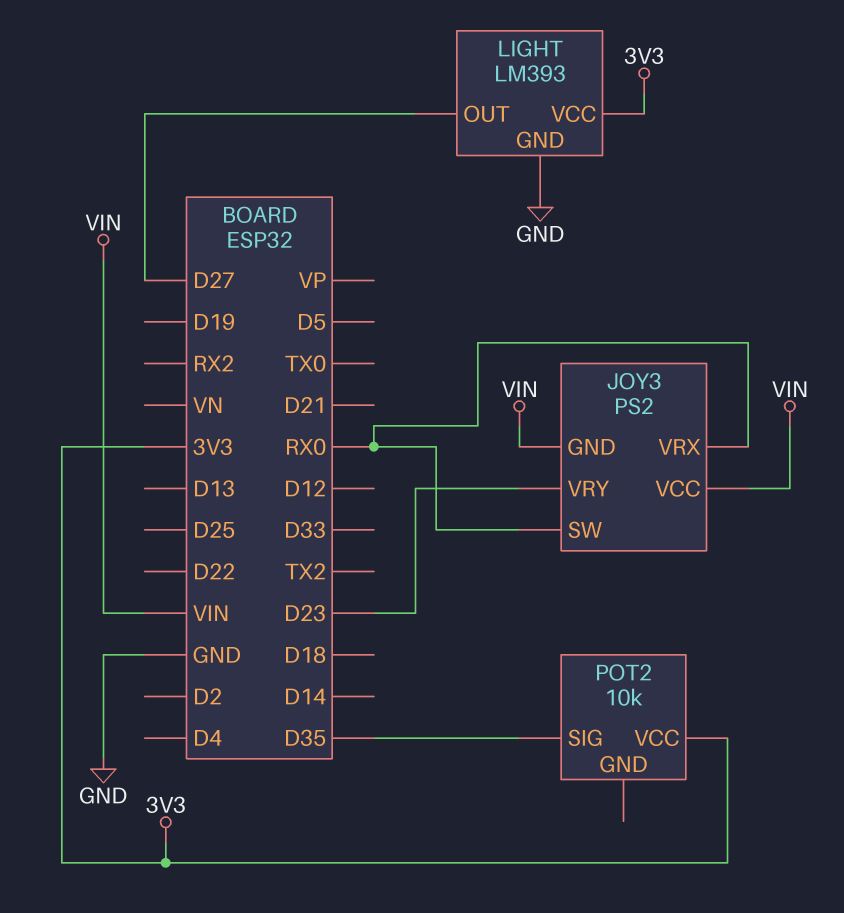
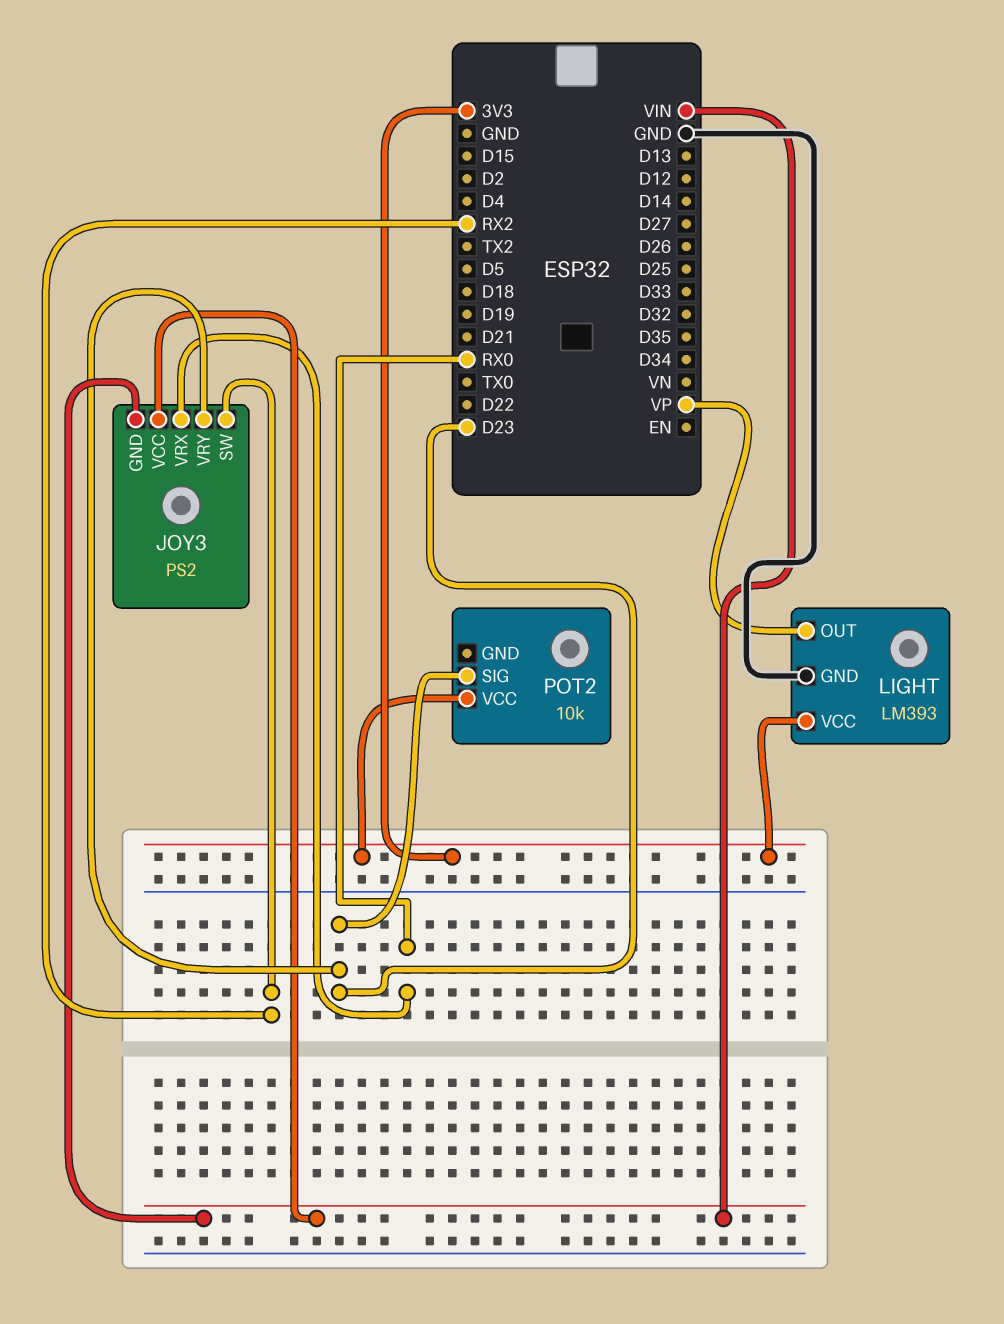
JOY3 pin SW: RX0 -> RX2
LIGHT pin OUT: D27 -> VP
POT2 pin SIG: D35 -> D23

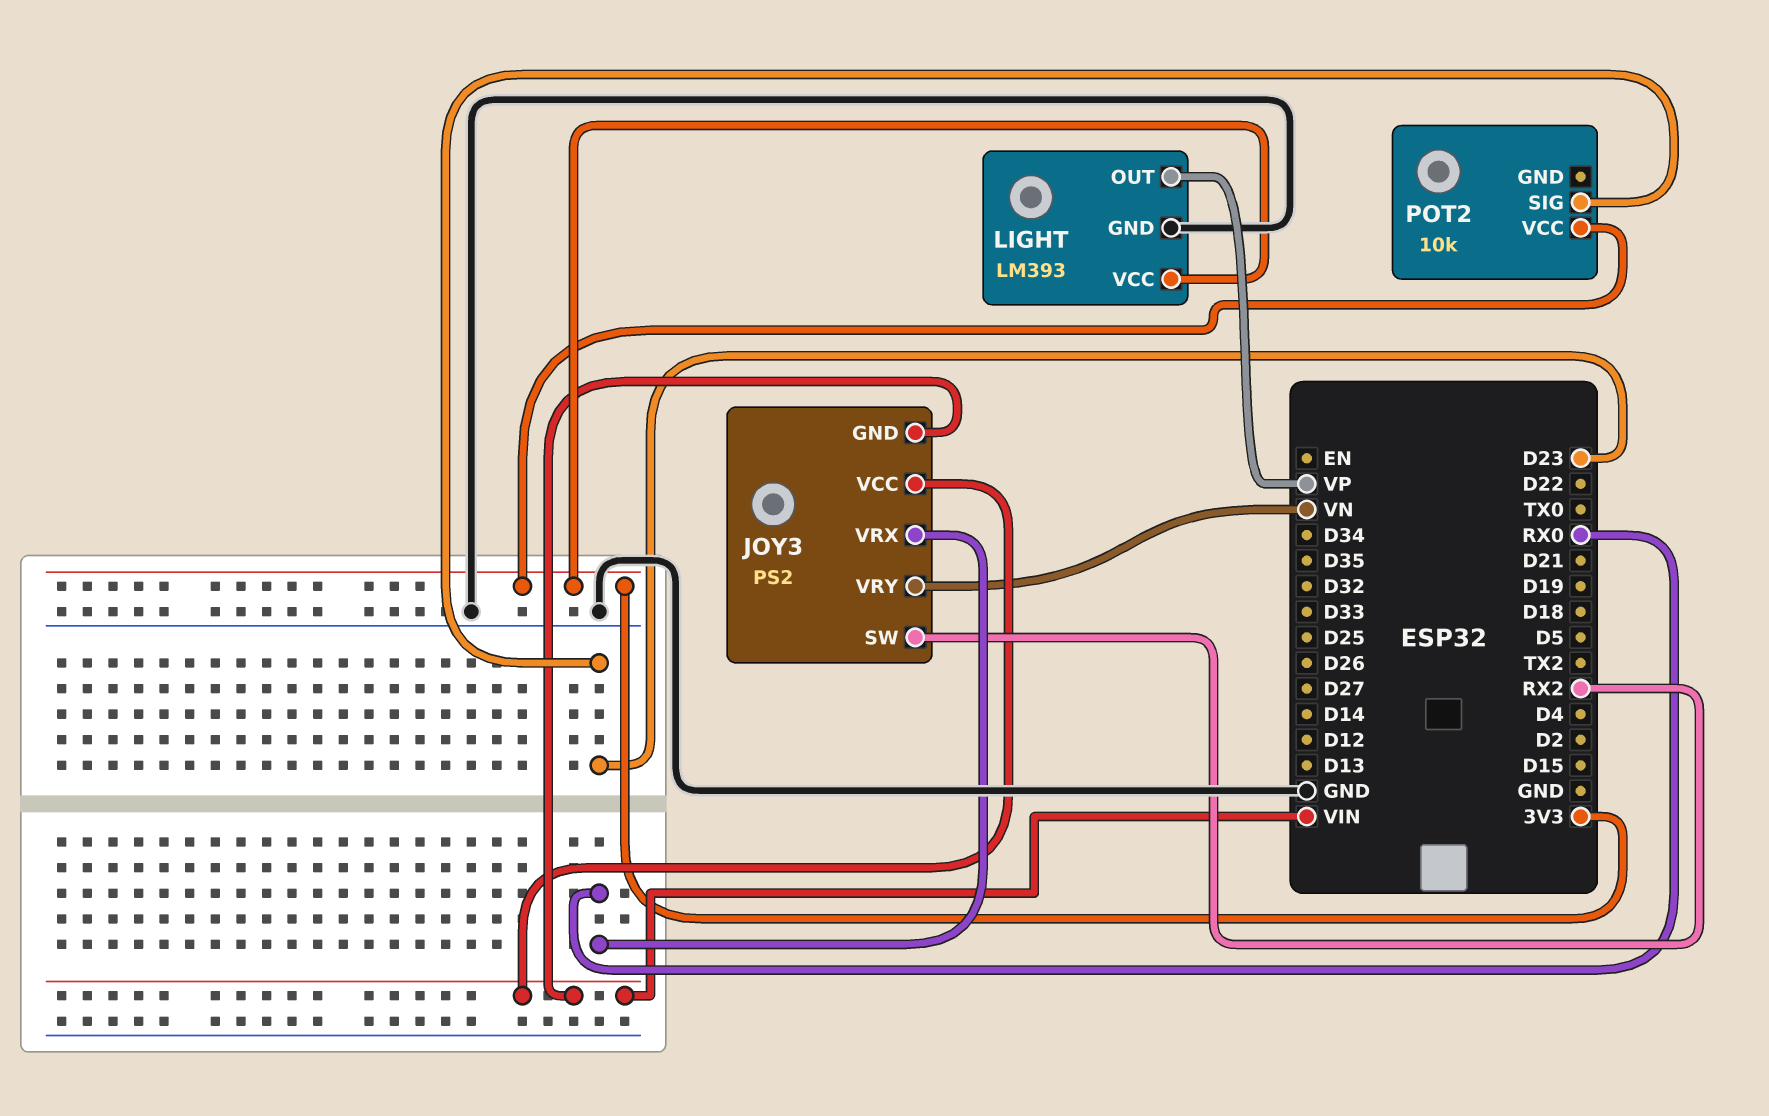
JOY3 pin VRY: D23 -> VN

